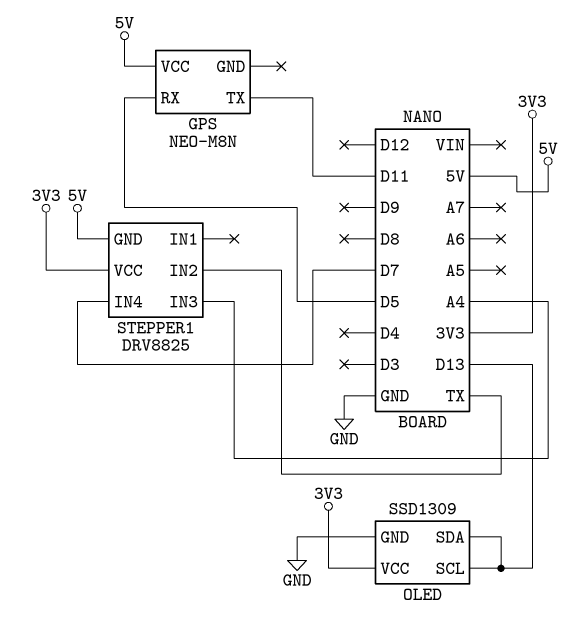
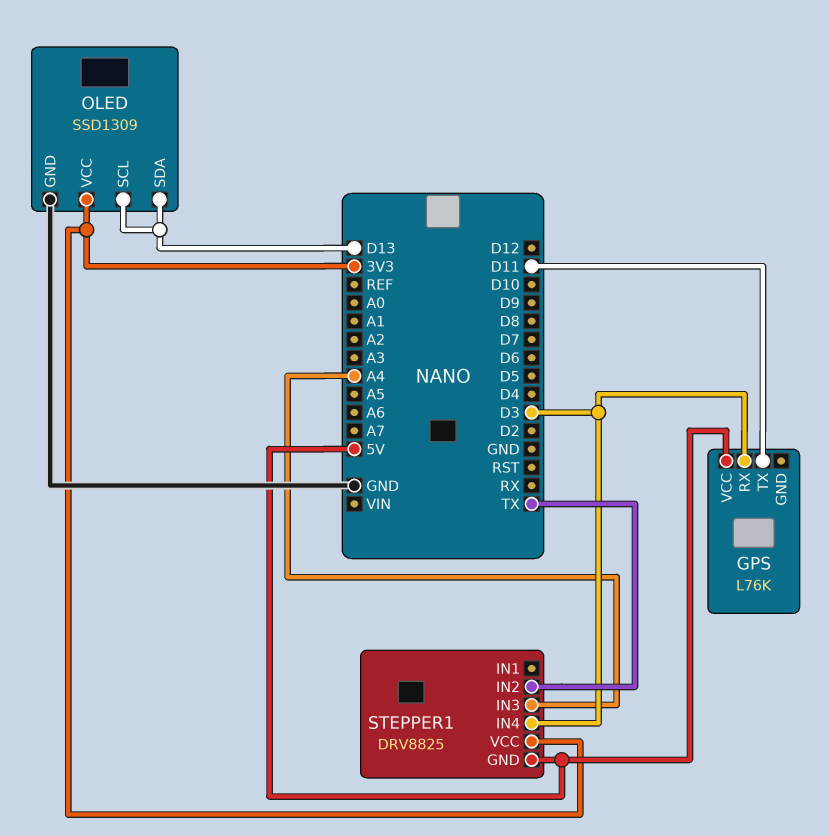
GPS: NEO-M8N -> L76K
GPS pin RX: D5 -> D3
STEPPER1 pin IN4: D7 -> D3

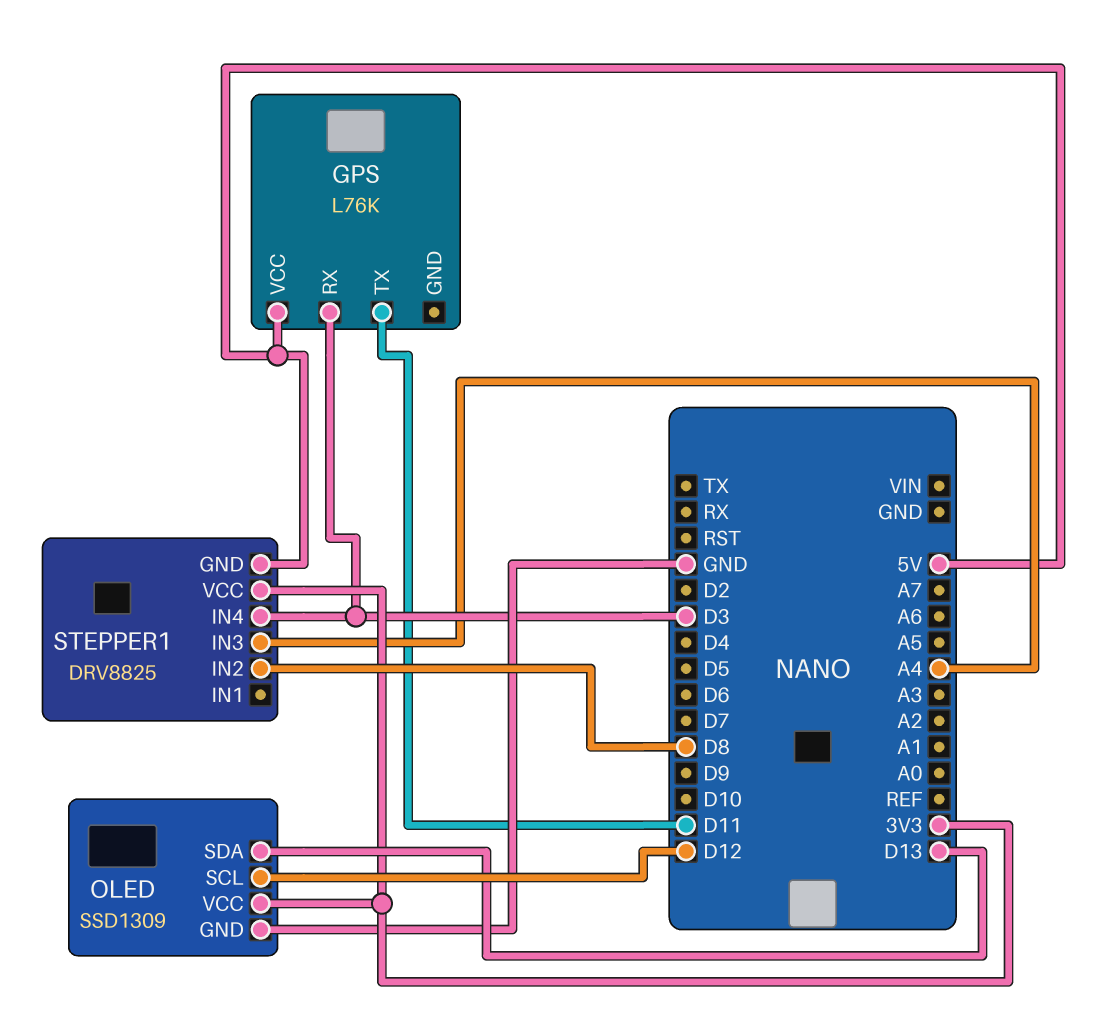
OLED pin SCL: D13 -> D12
STEPPER1 pin IN2: TX -> D8

